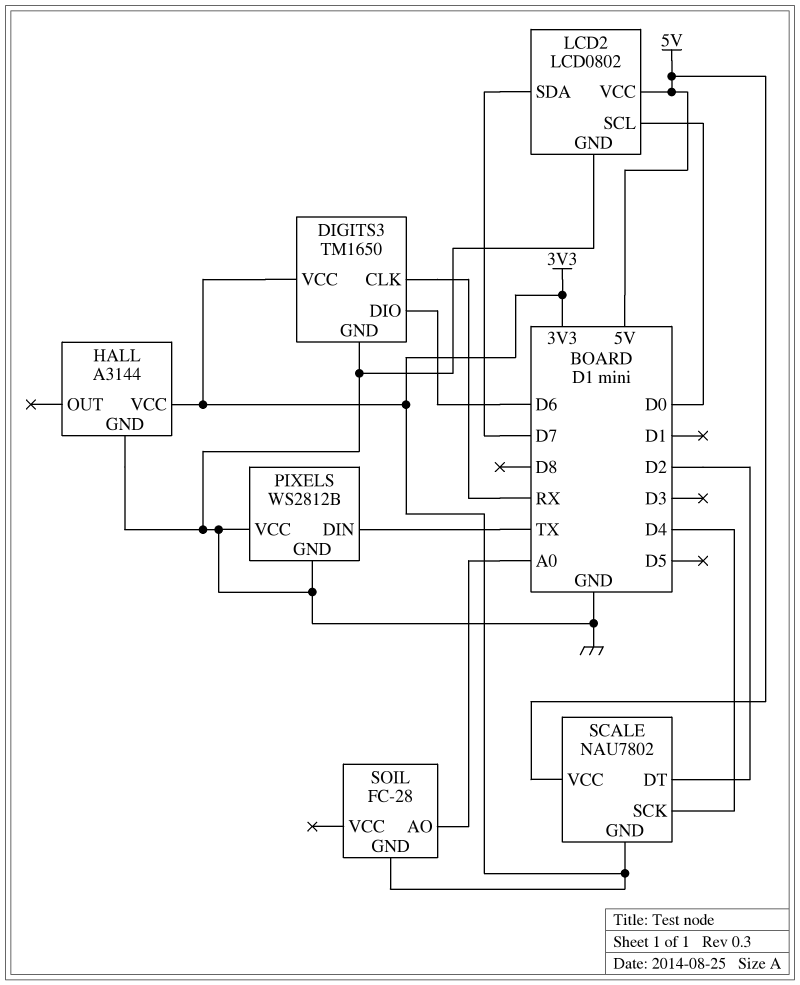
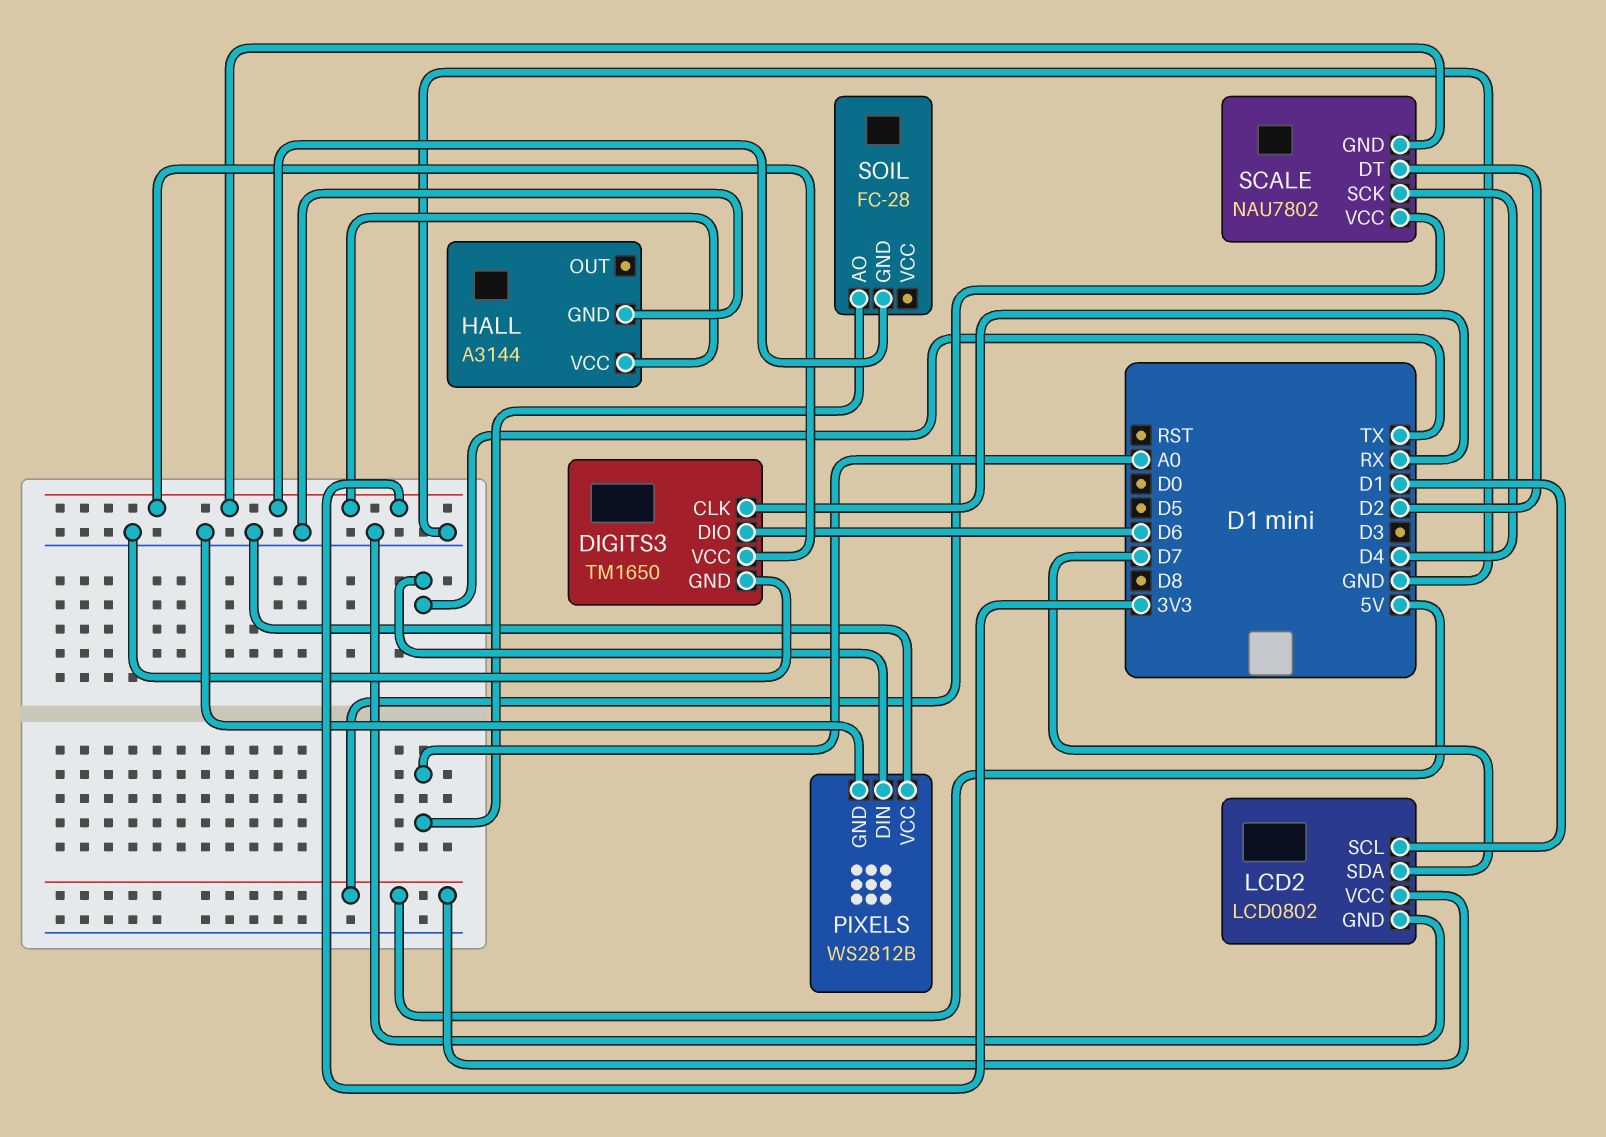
LCD2 pin SCL: D0 -> D1

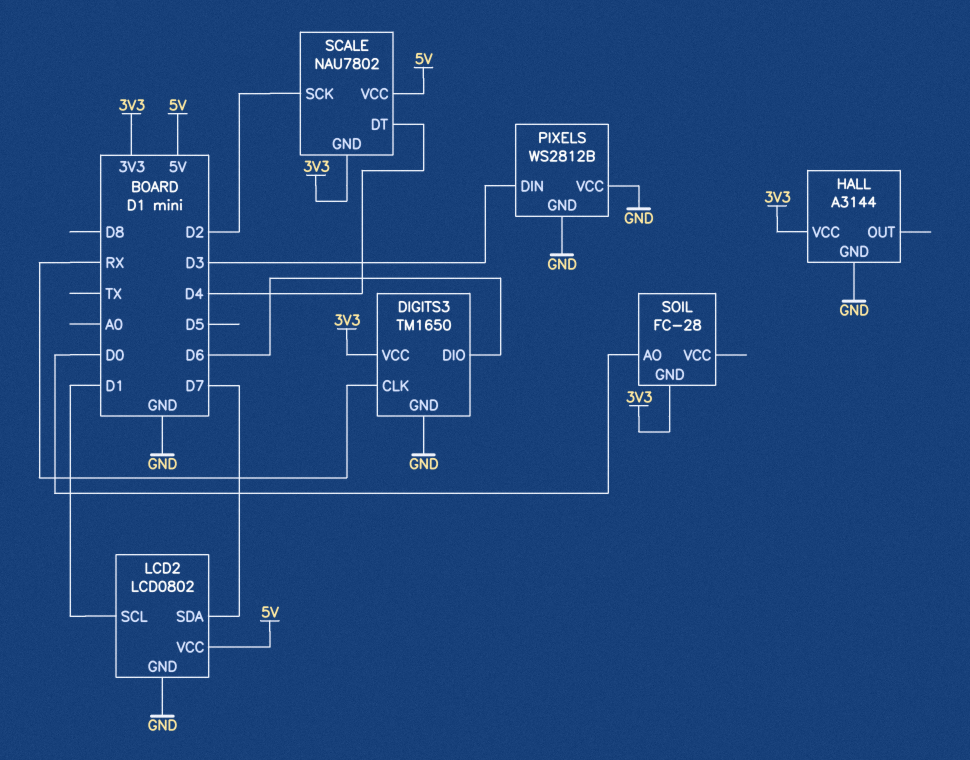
PIXELS pin DIN: TX -> D3
SCALE pin DT: D2 -> D4
SCALE pin SCK: D4 -> D2
SOIL pin AO: A0 -> D0

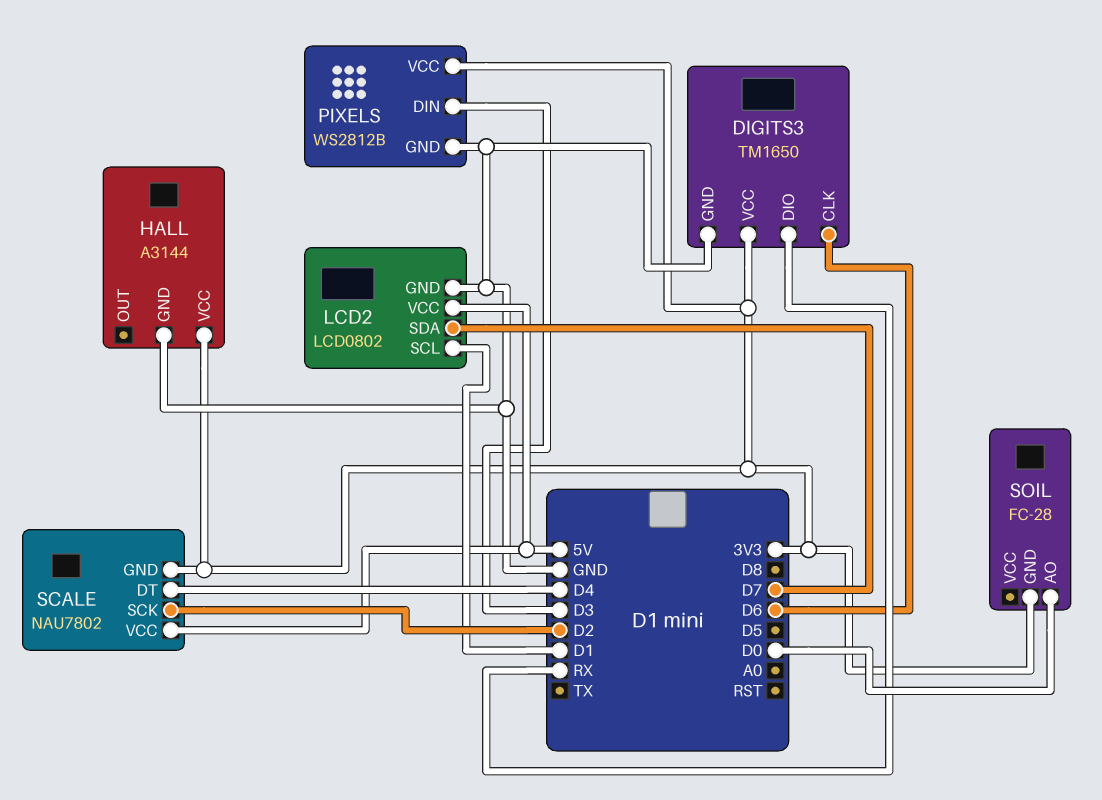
DIGITS3 pin CLK: RX -> D6
DIGITS3 pin DIO: D6 -> RX
PIXELS pin VCC: GND -> 3V3

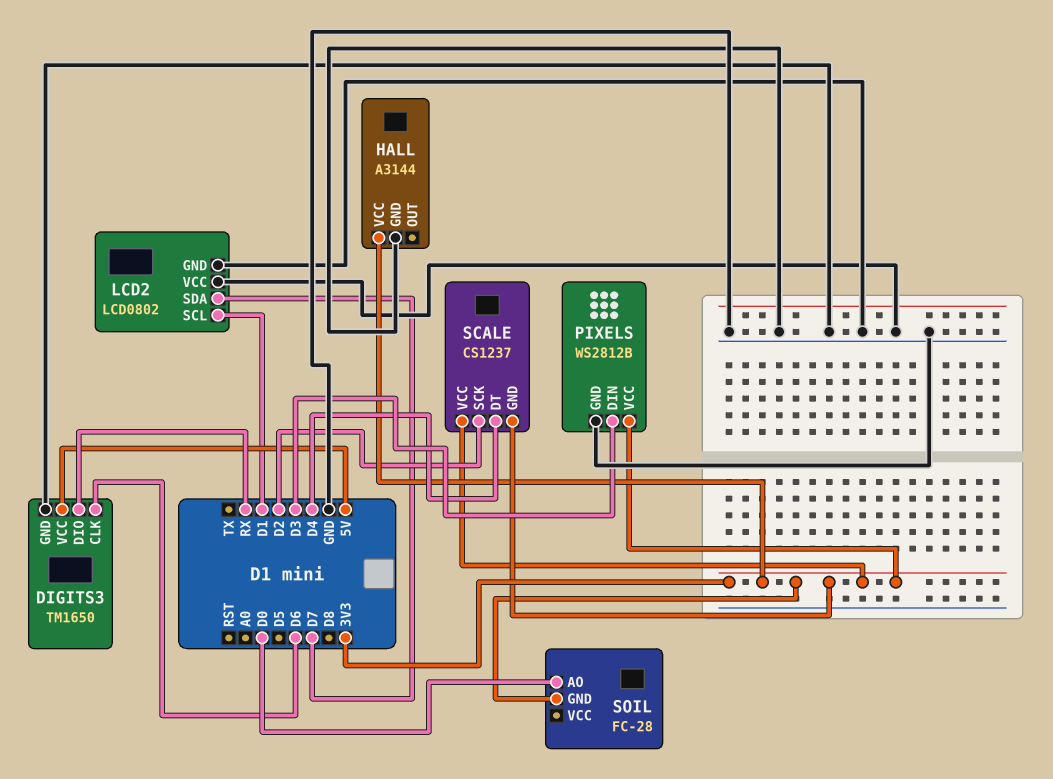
DIGITS3 pin VCC: 3V3 -> 5V
LCD2 pin VCC: 5V -> GND
SCALE: NAU7802 -> CS1237
SCALE pin VCC: 5V -> 3V3

